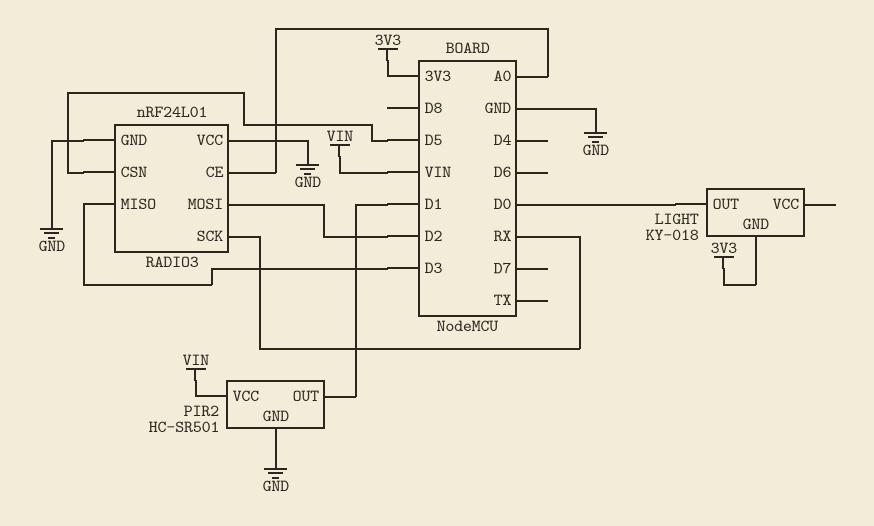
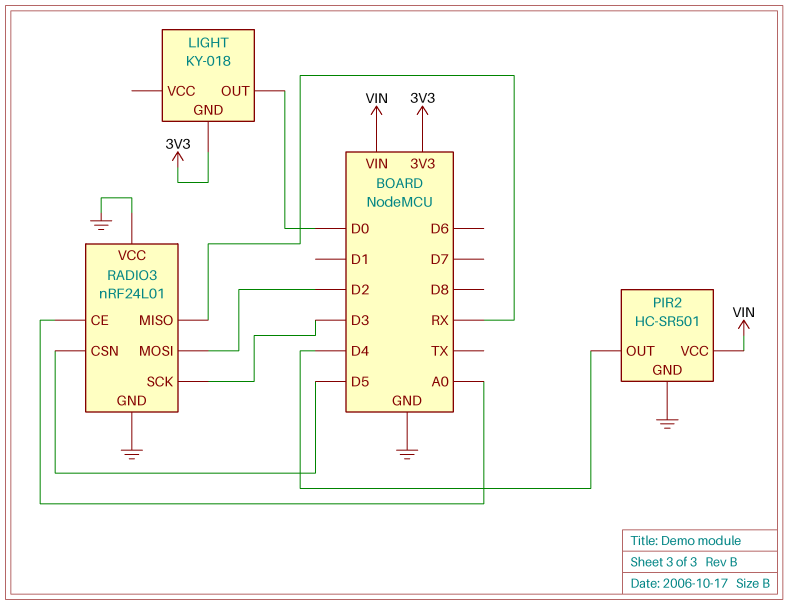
PIR2 pin OUT: D1 -> D4
RADIO3 pin MISO: D3 -> RX
RADIO3 pin SCK: RX -> D3

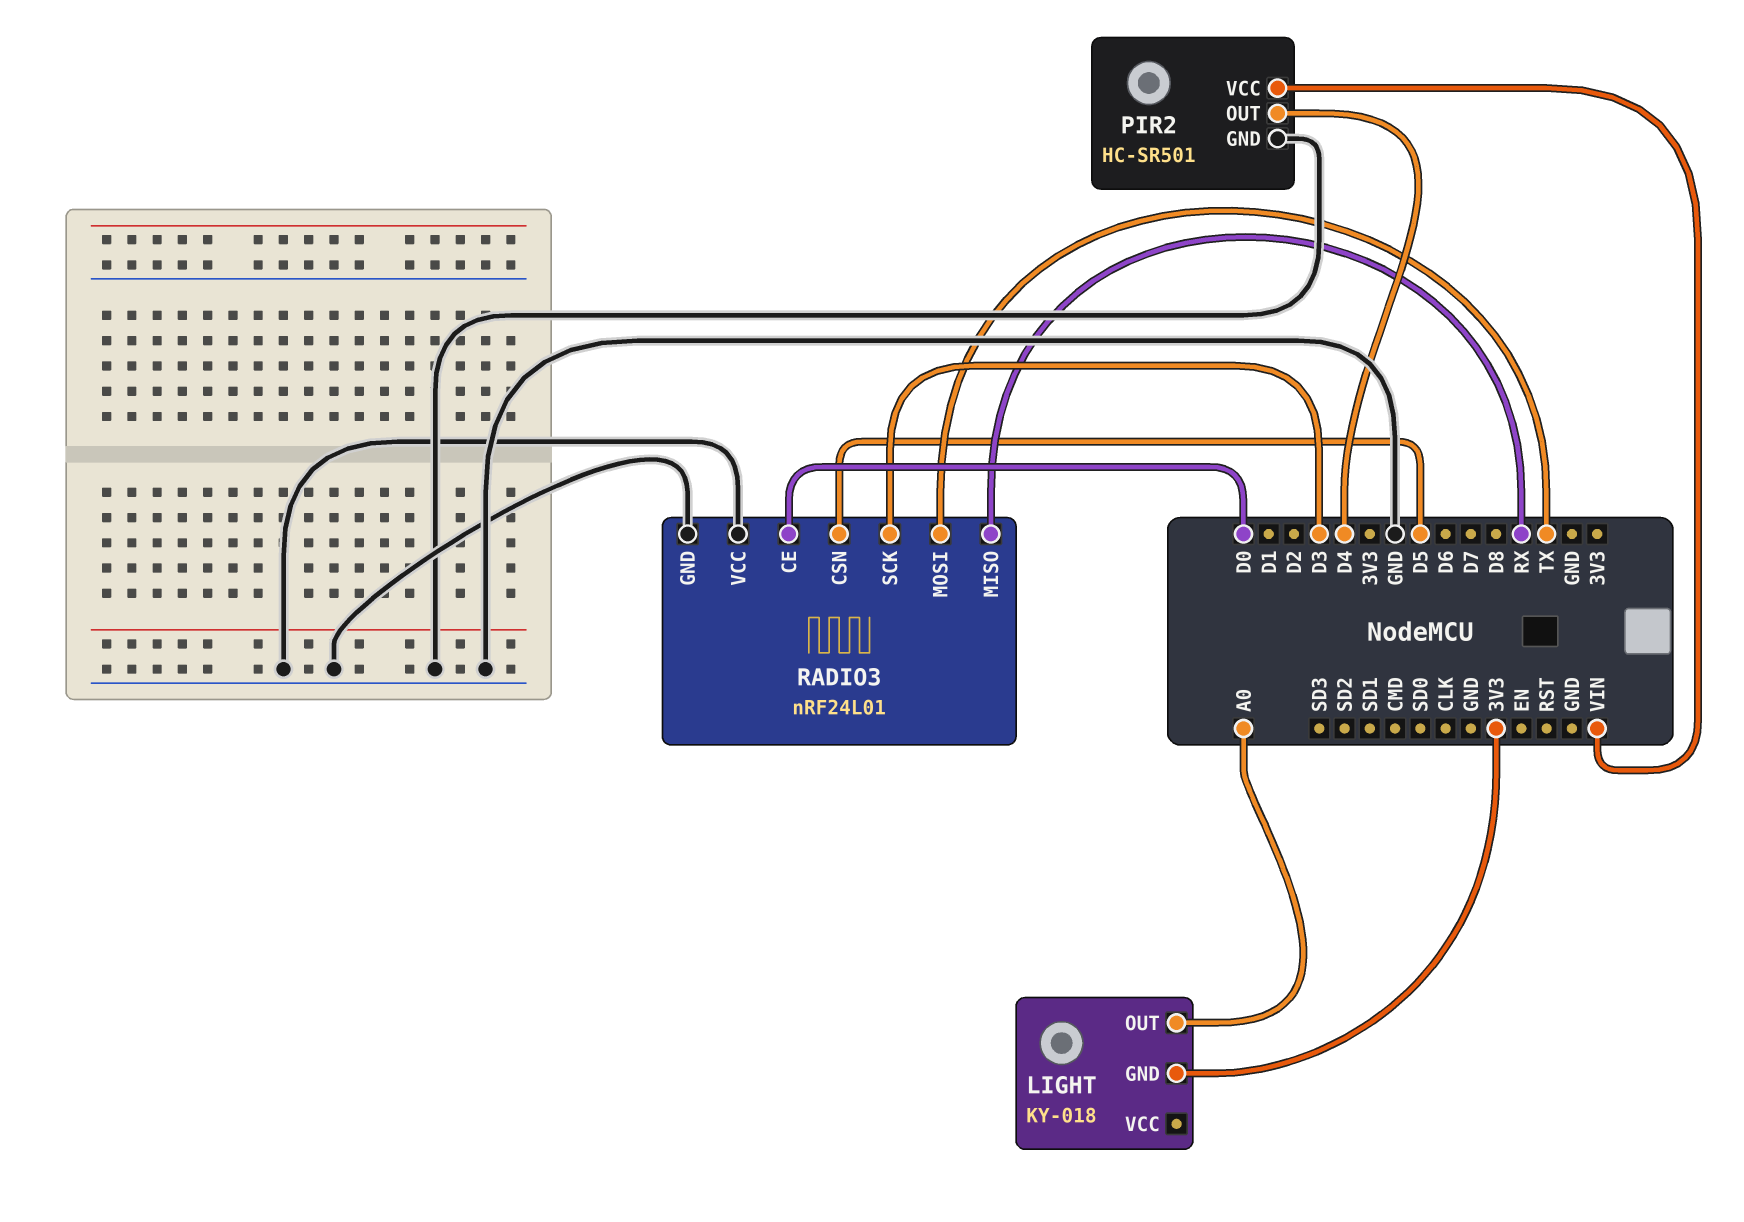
LIGHT pin OUT: D0 -> A0
RADIO3 pin CE: A0 -> D0
RADIO3 pin MOSI: D2 -> TX

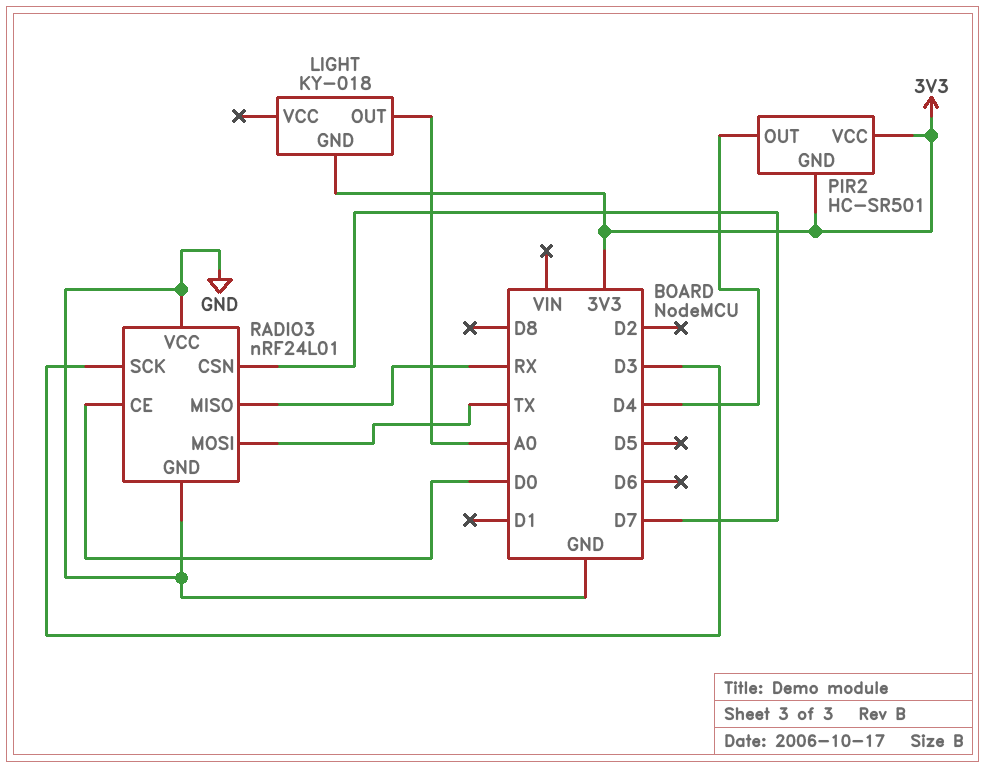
PIR2 pin GND: GND -> 3V3
PIR2 pin VCC: VIN -> 3V3
RADIO3 pin CSN: D5 -> D7

